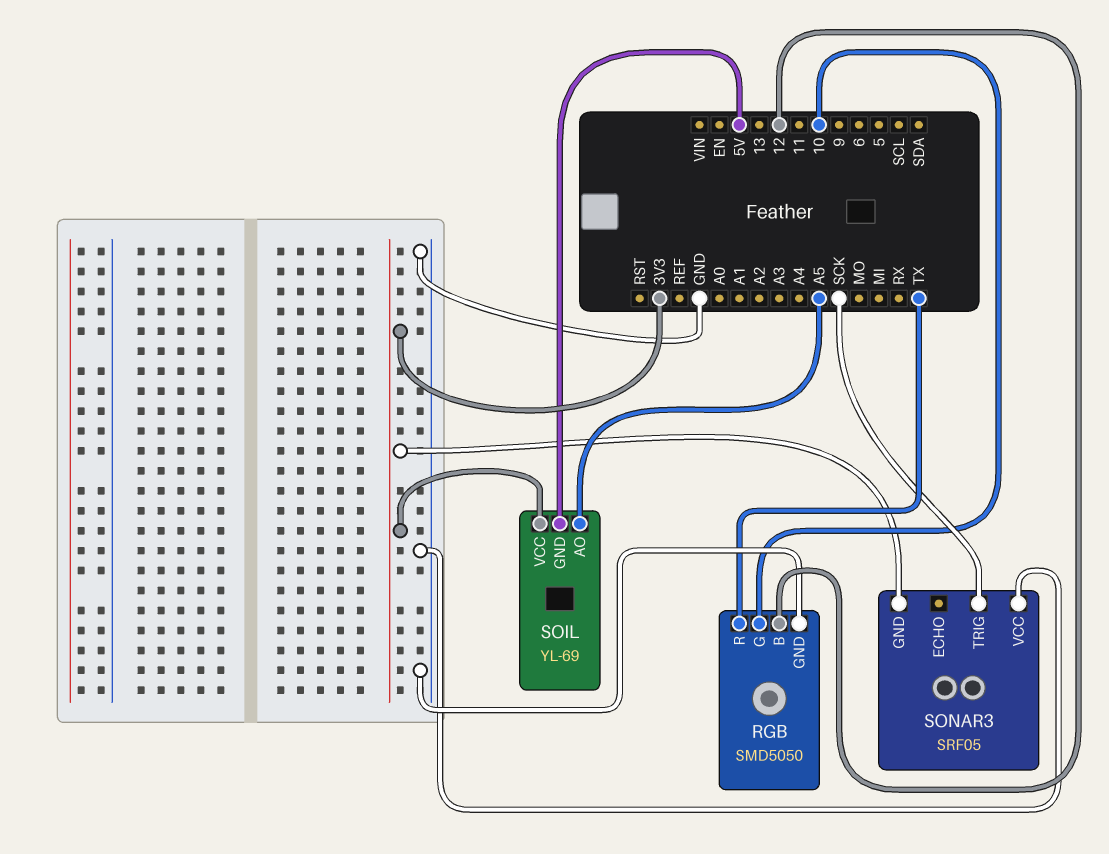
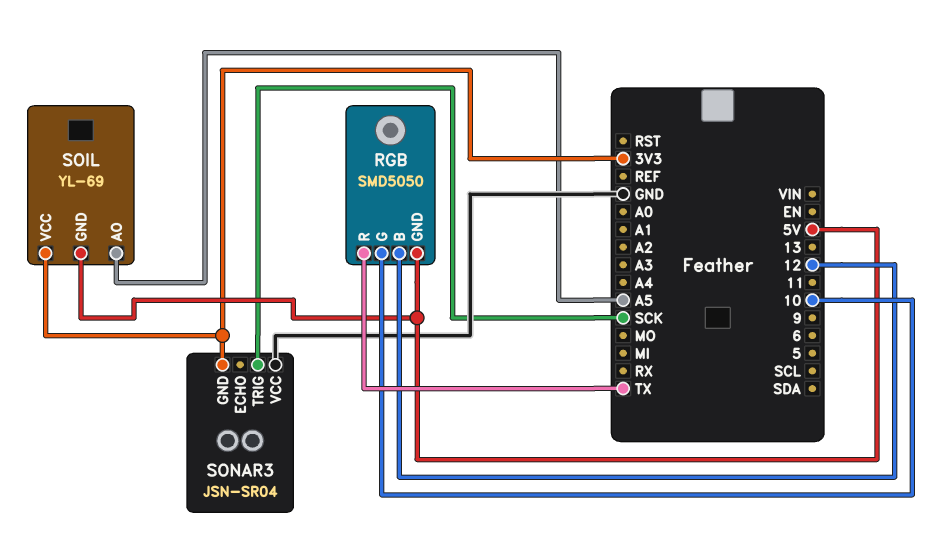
RGB pin GND: GND -> 5V
SONAR3: SRF05 -> JSN-SR04

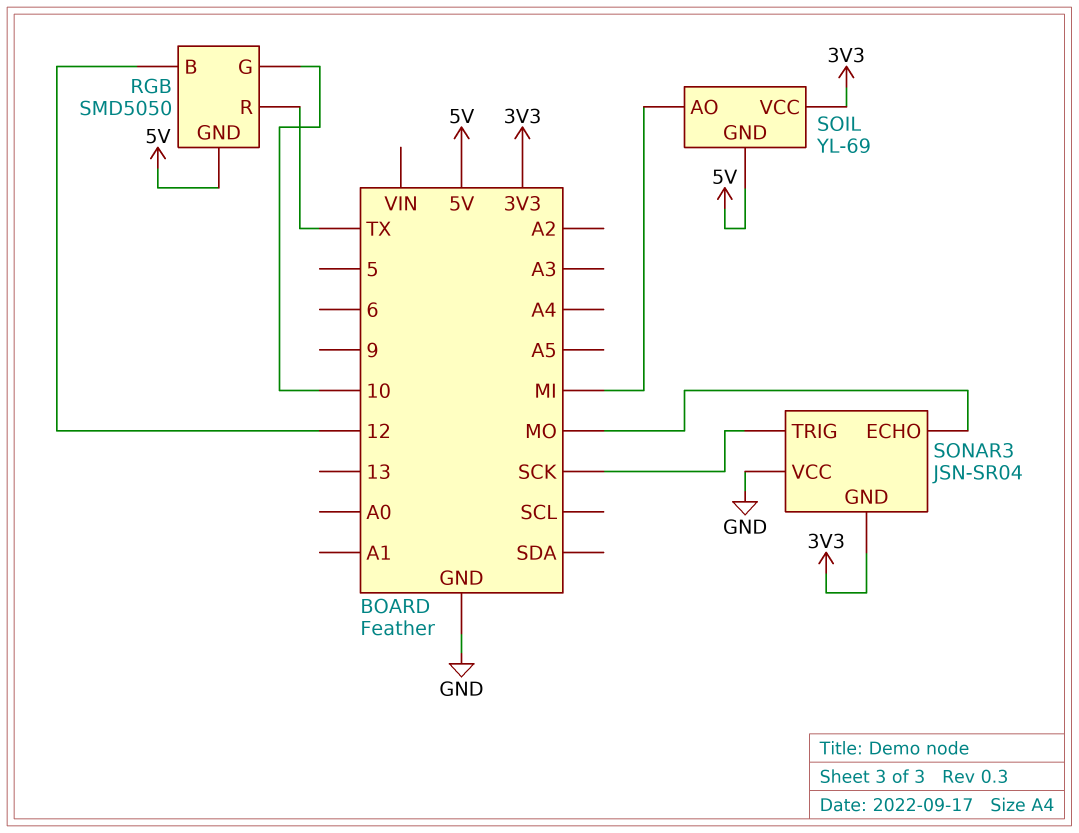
SOIL pin AO: A5 -> MI
SONAR3 pin ECHO: none -> MO

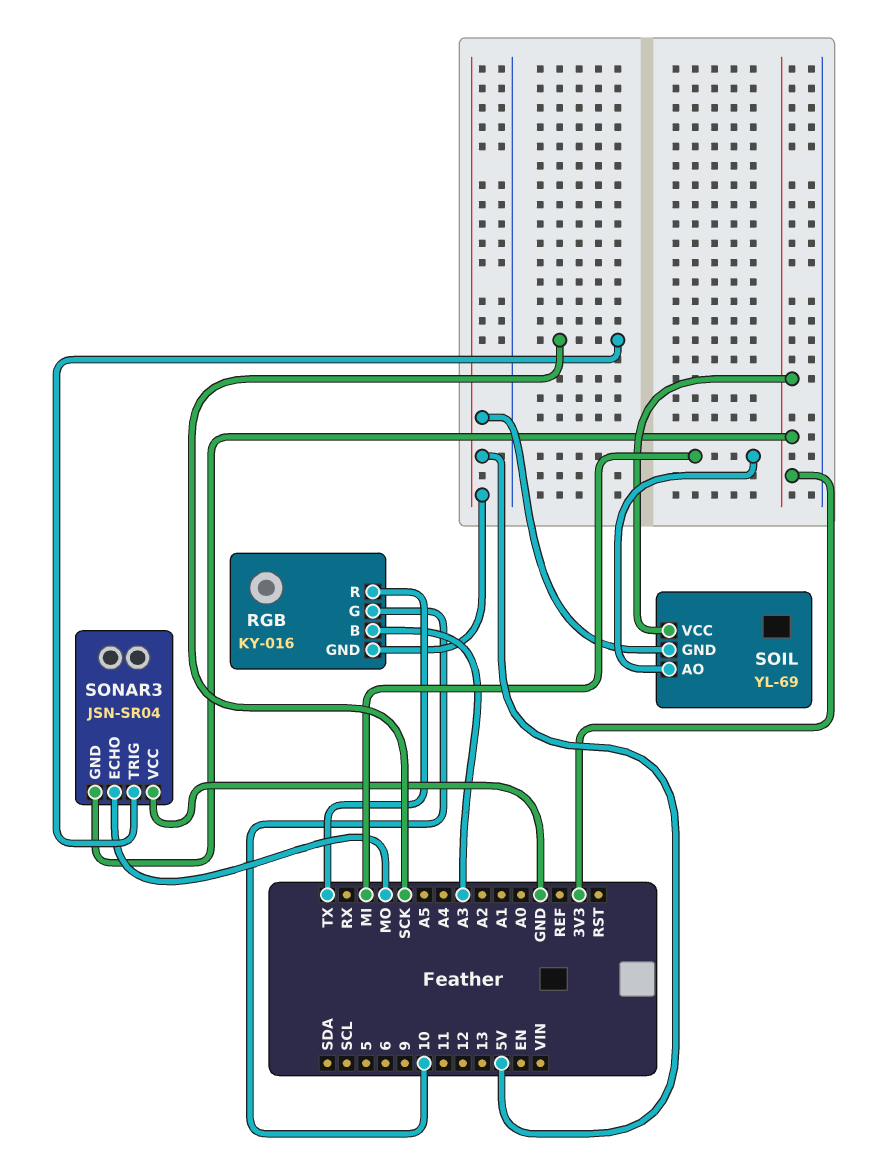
RGB: SMD5050 -> KY-016
RGB pin B: 12 -> A3

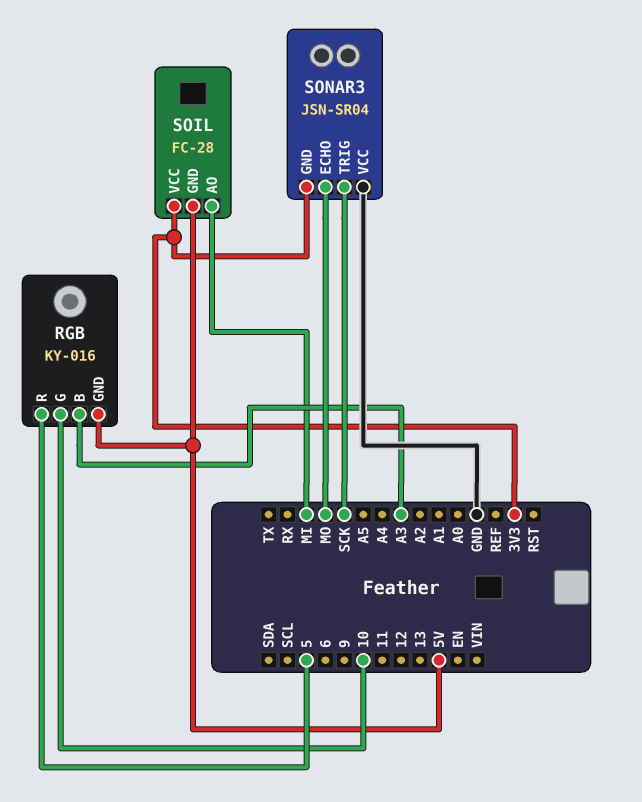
RGB pin R: TX -> 5
SOIL: YL-69 -> FC-28

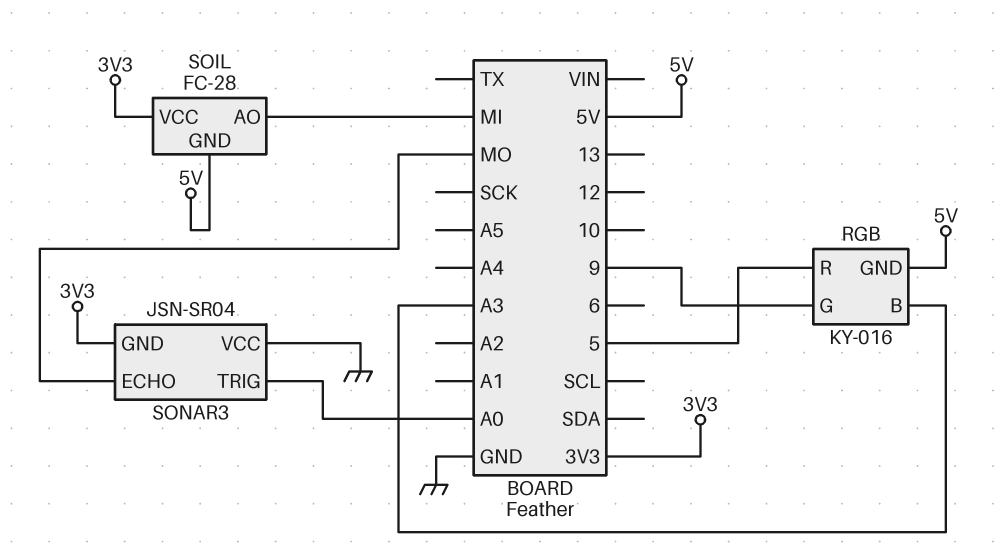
RGB pin G: 10 -> 9
SONAR3 pin TRIG: SCK -> A0

